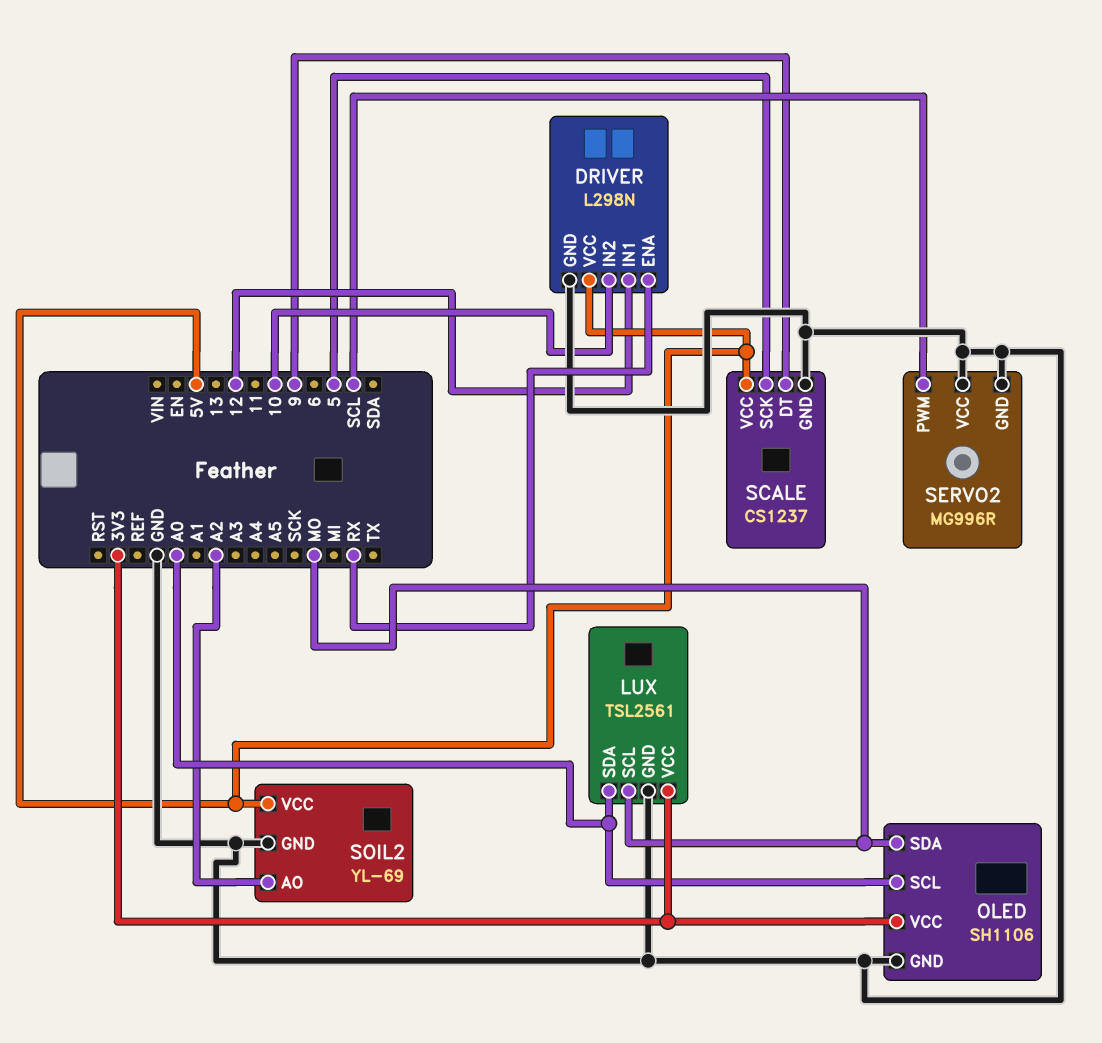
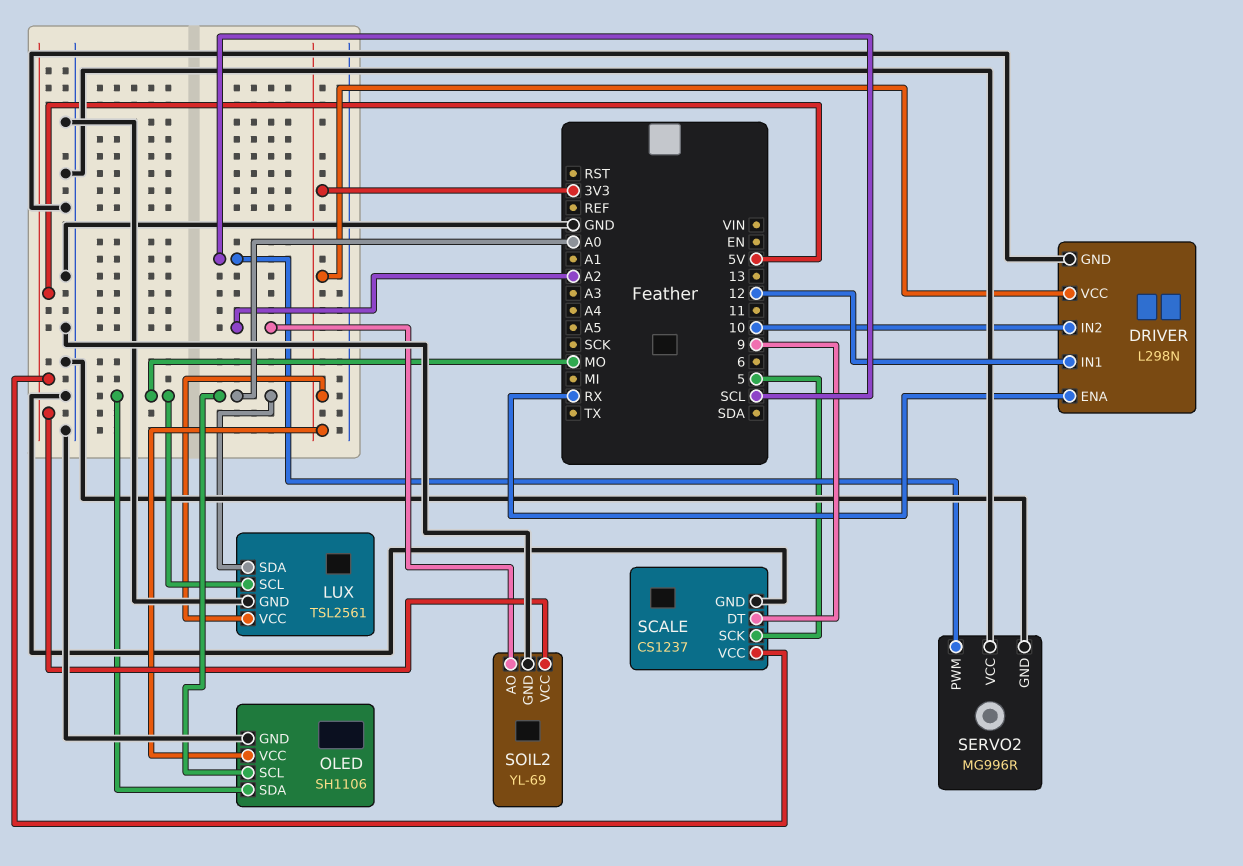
DRIVER pin VCC: 5V -> 3V3

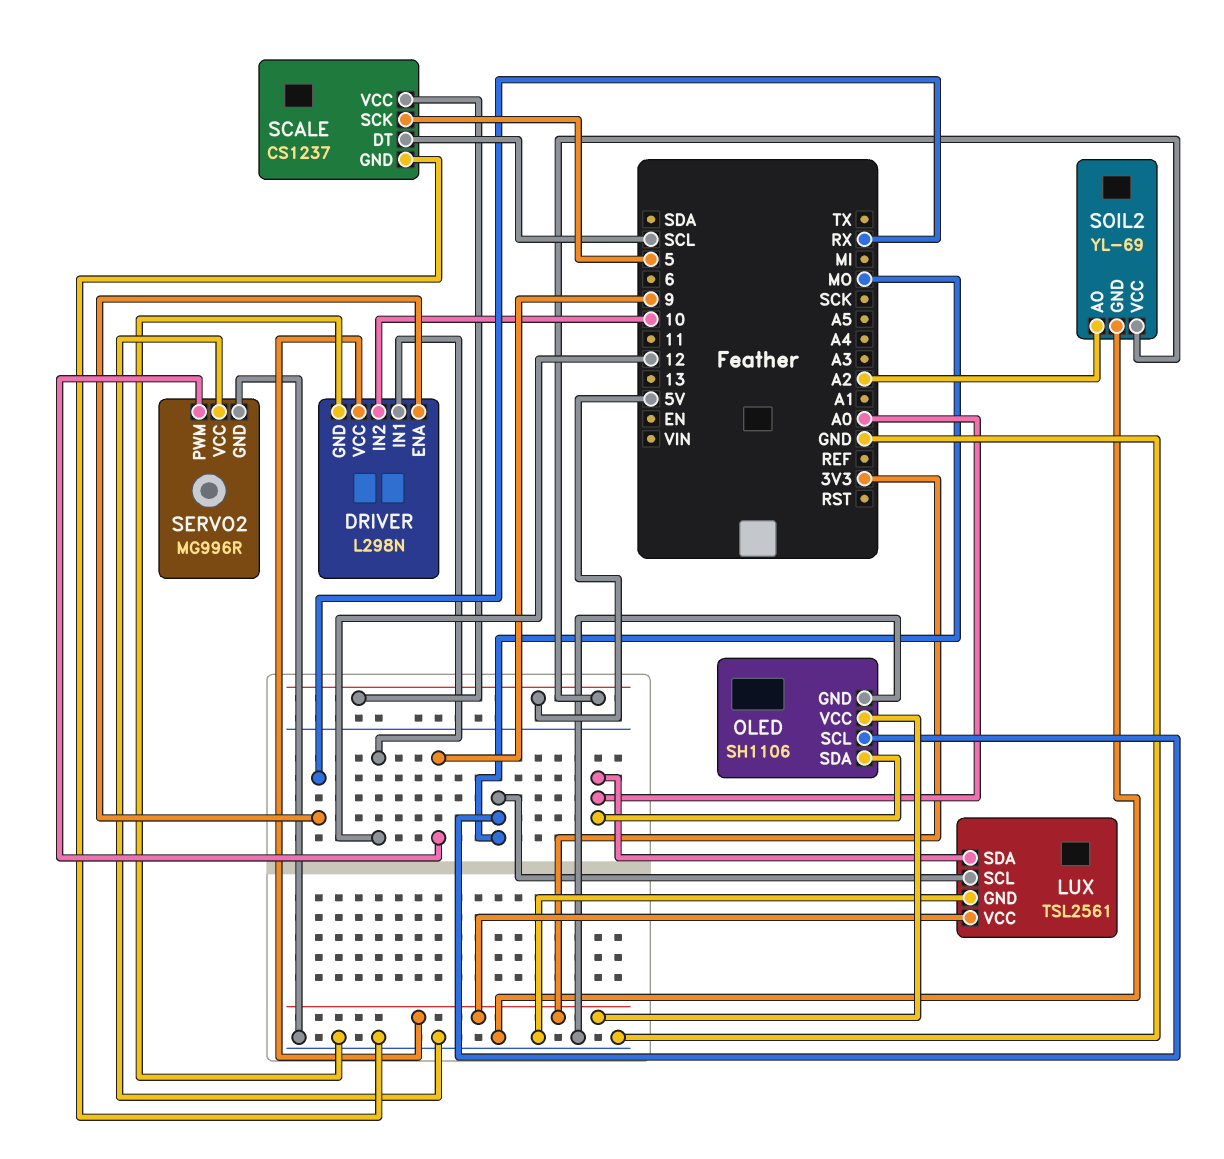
OLED pin SCL: A0 -> MO
OLED pin SDA: MO -> A0
SCALE pin DT: 9 -> SCL
SERVO2 pin PWM: SCL -> 9

